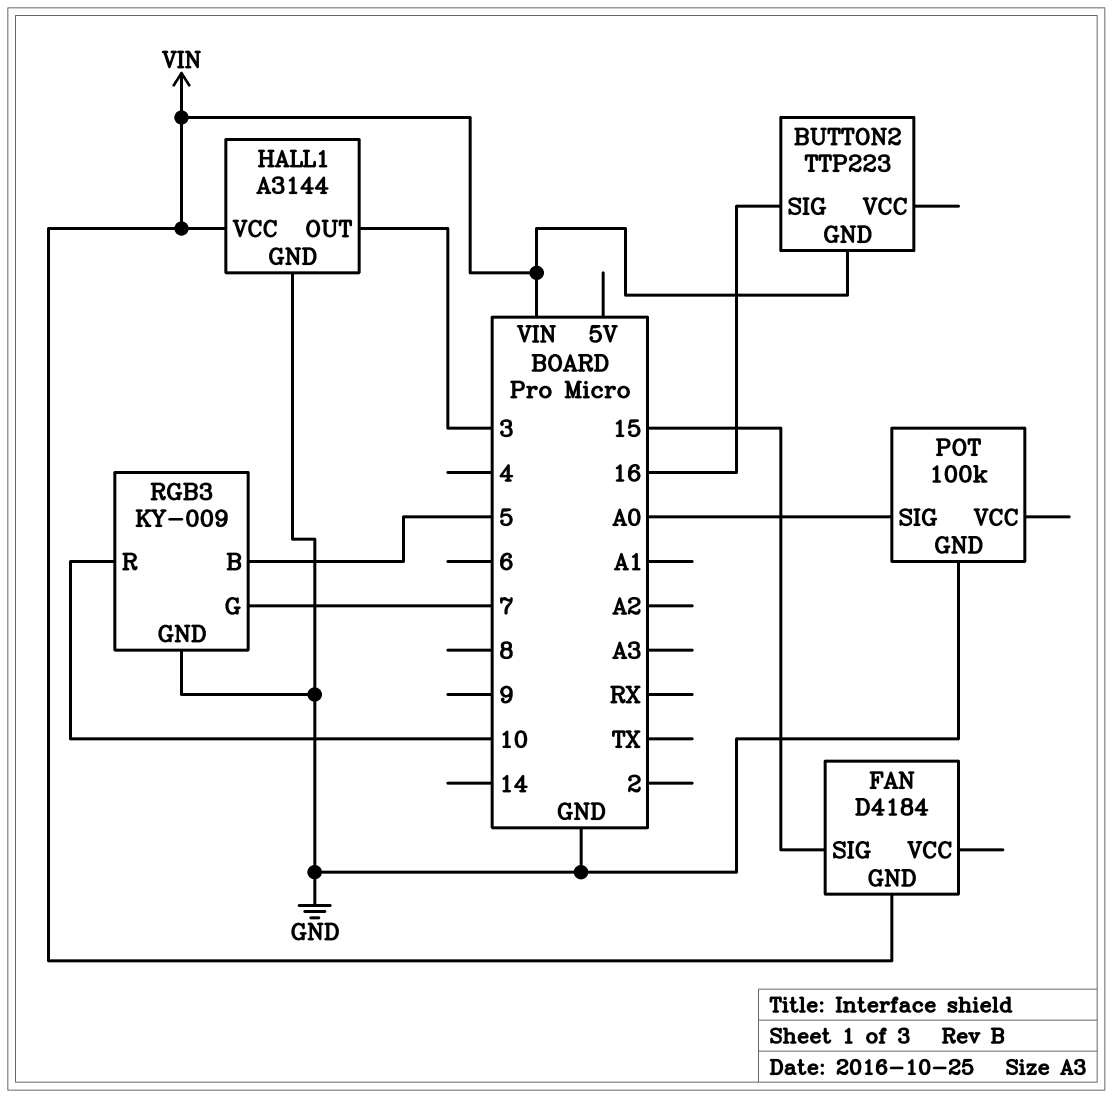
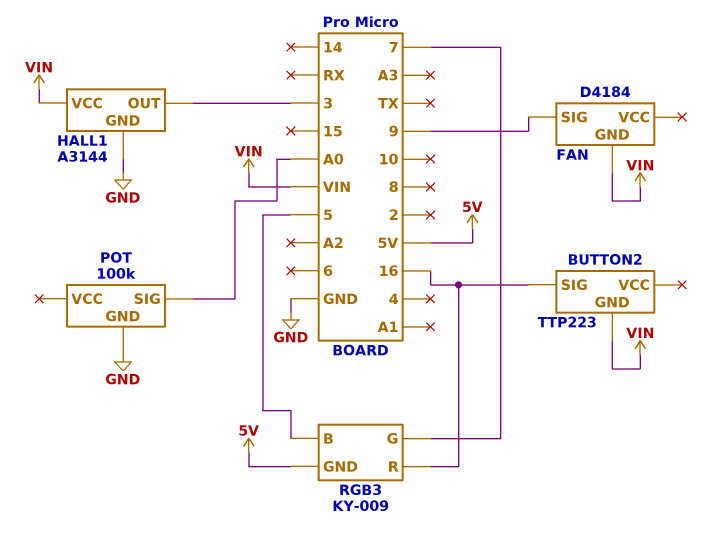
FAN pin SIG: 15 -> 9
RGB3 pin GND: GND -> 5V
RGB3 pin R: 10 -> 16

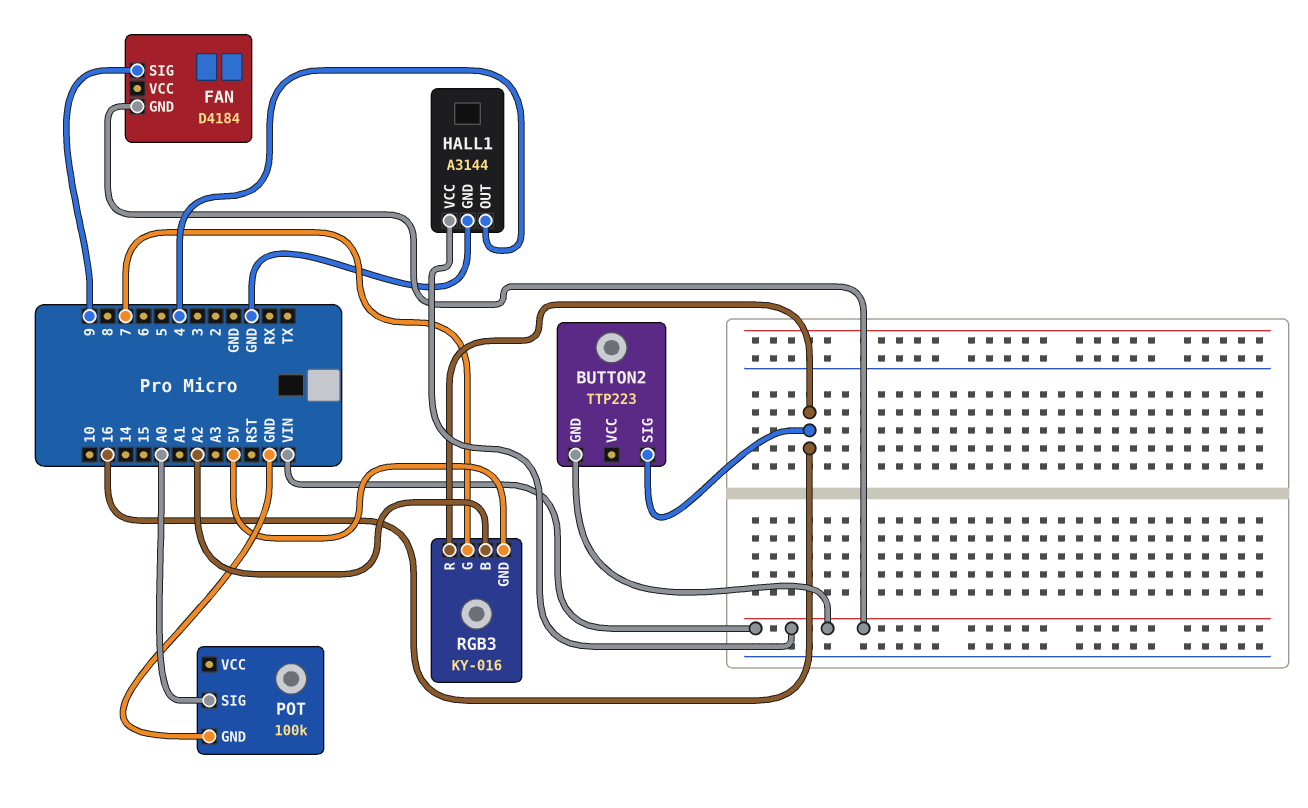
HALL1 pin OUT: 3 -> 4
RGB3: KY-009 -> KY-016
RGB3 pin B: 5 -> A2

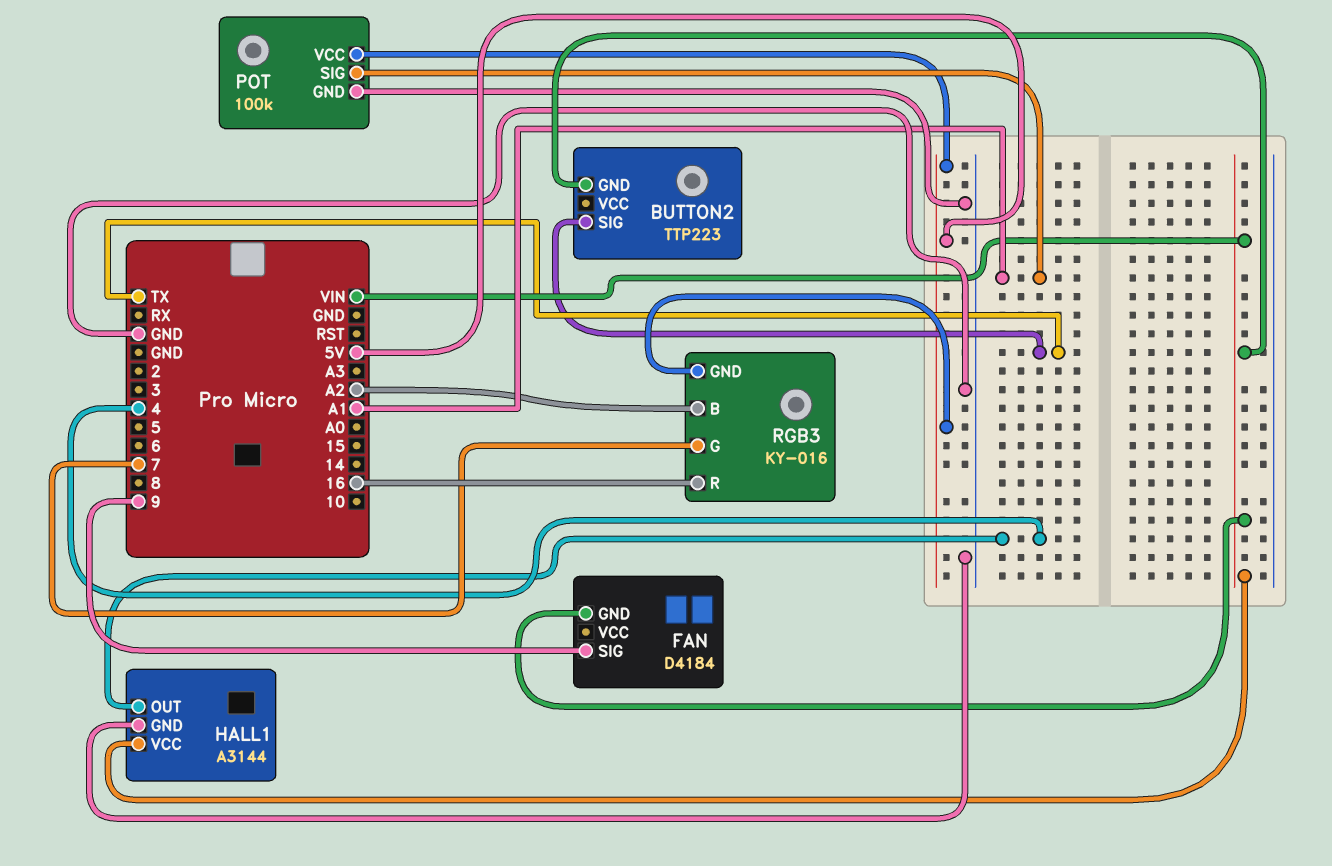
BUTTON2 pin SIG: 16 -> TX
POT pin SIG: A0 -> A1
POT pin VCC: none -> 5V

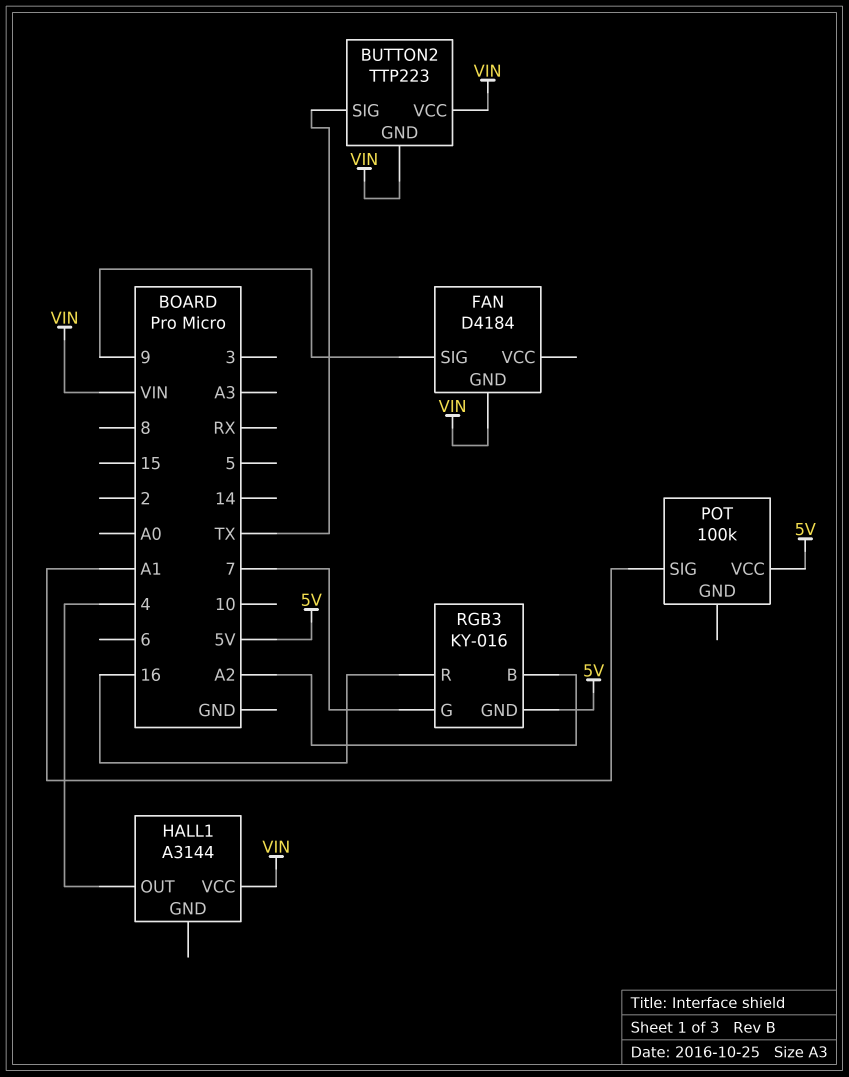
BUTTON2 pin VCC: none -> VIN
HALL1 pin GND: GND -> none
POT pin GND: GND -> none

